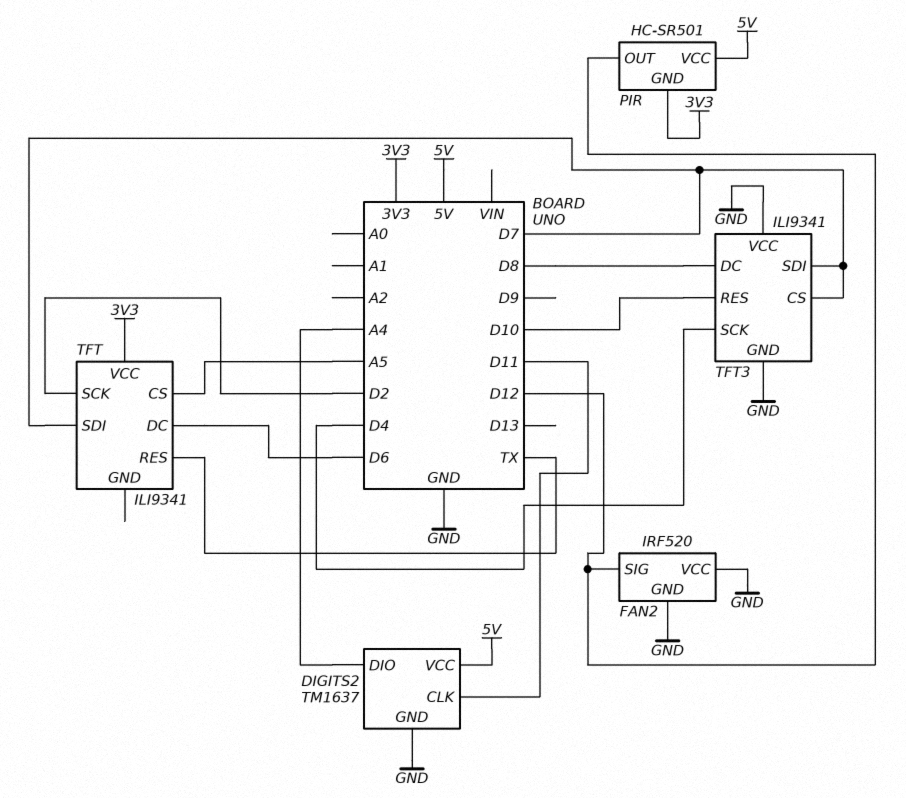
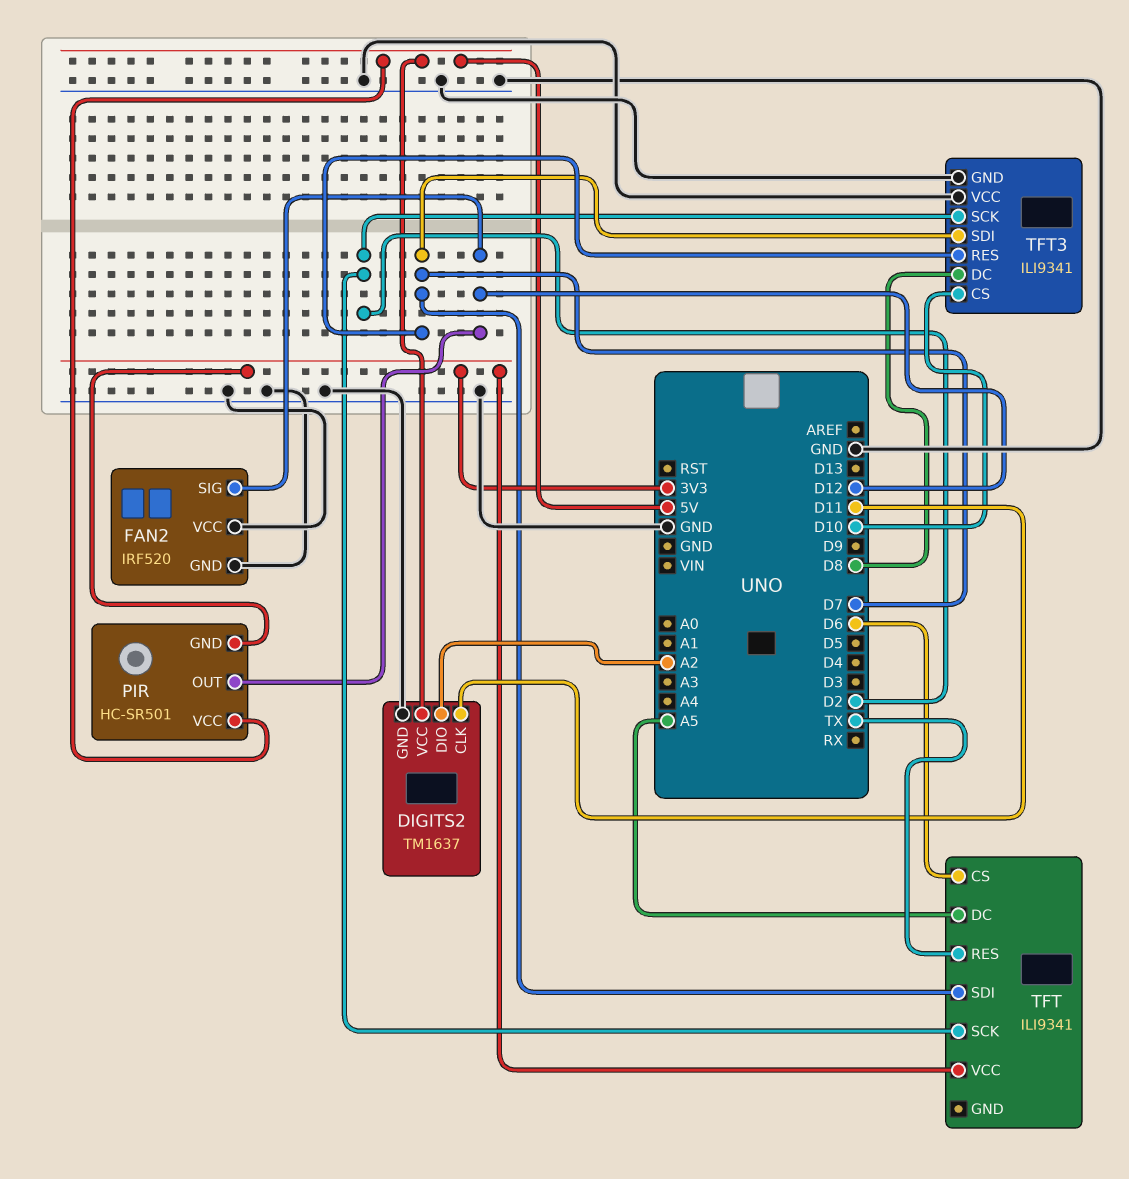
DIGITS2 pin DIO: A4 -> A2
TFT pin CS: A5 -> D6
TFT pin DC: D6 -> A5
TFT3 pin CS: D7 -> D10
TFT3 pin RES: D10 -> D7
TFT3 pin SCK: D4 -> D2

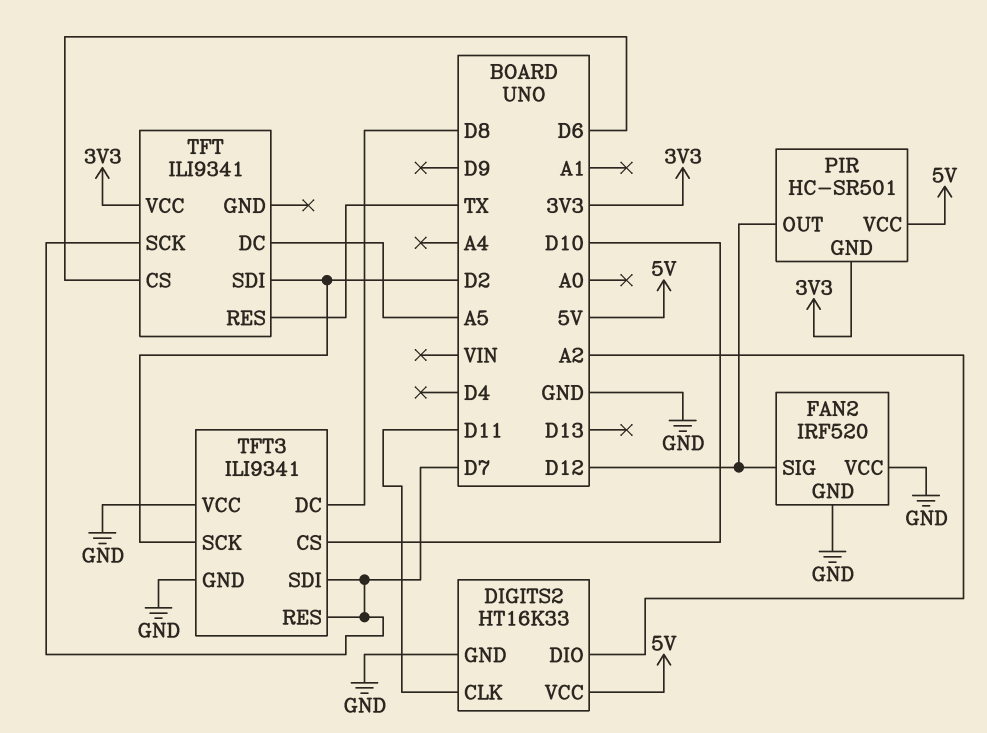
DIGITS2: TM1637 -> HT16K33
TFT pin SCK: D2 -> D7
TFT pin SDI: D7 -> D2

